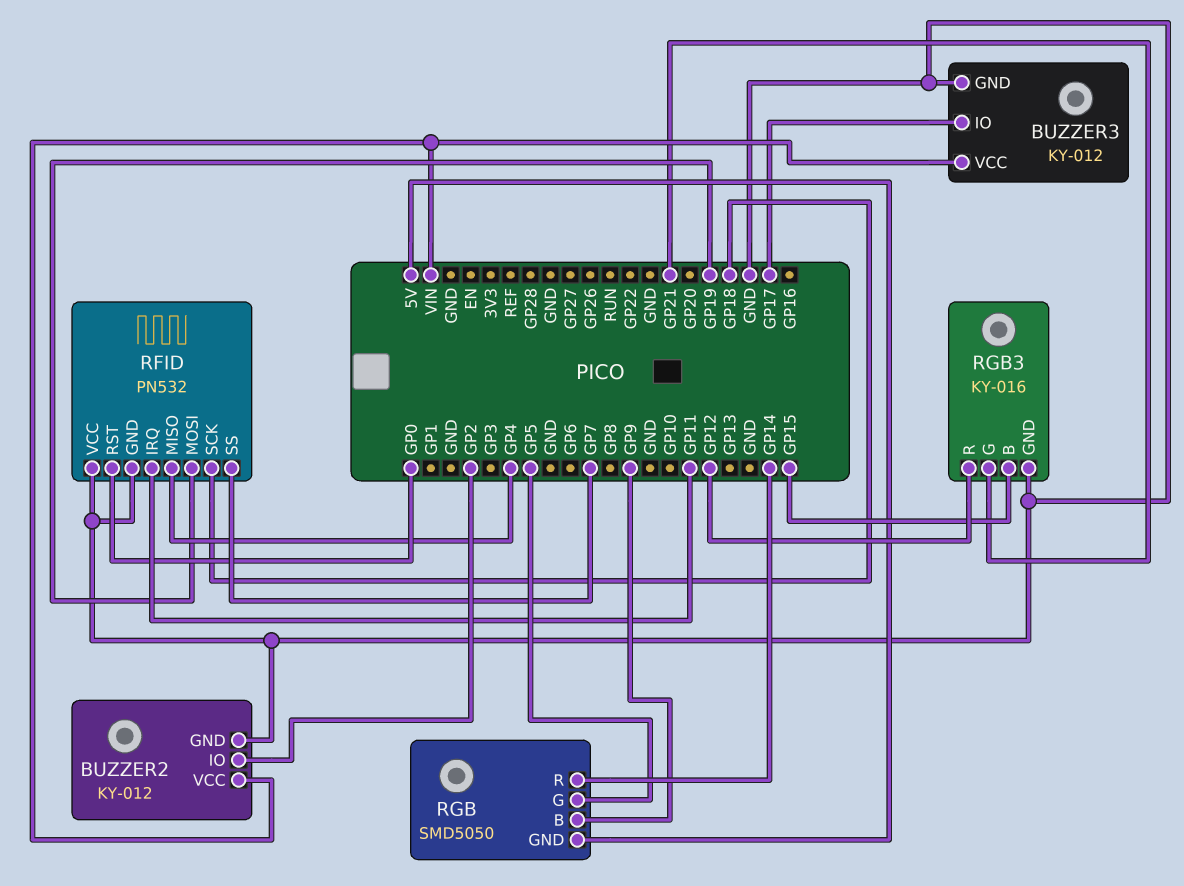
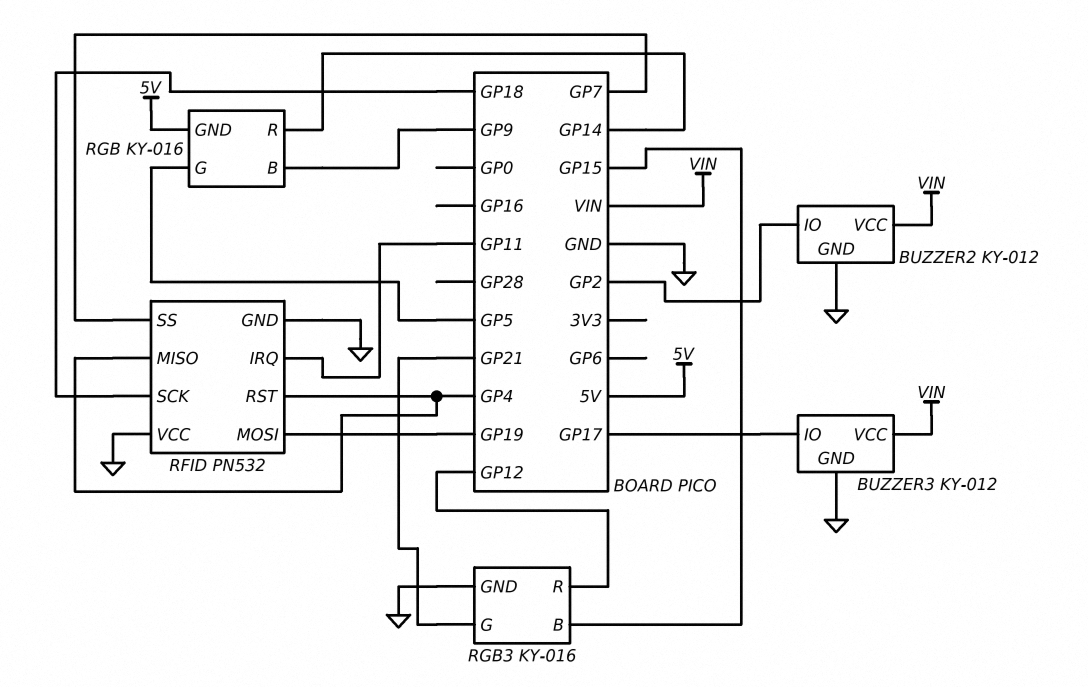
RFID pin RST: GP0 -> GP4
RGB: SMD5050 -> KY-016

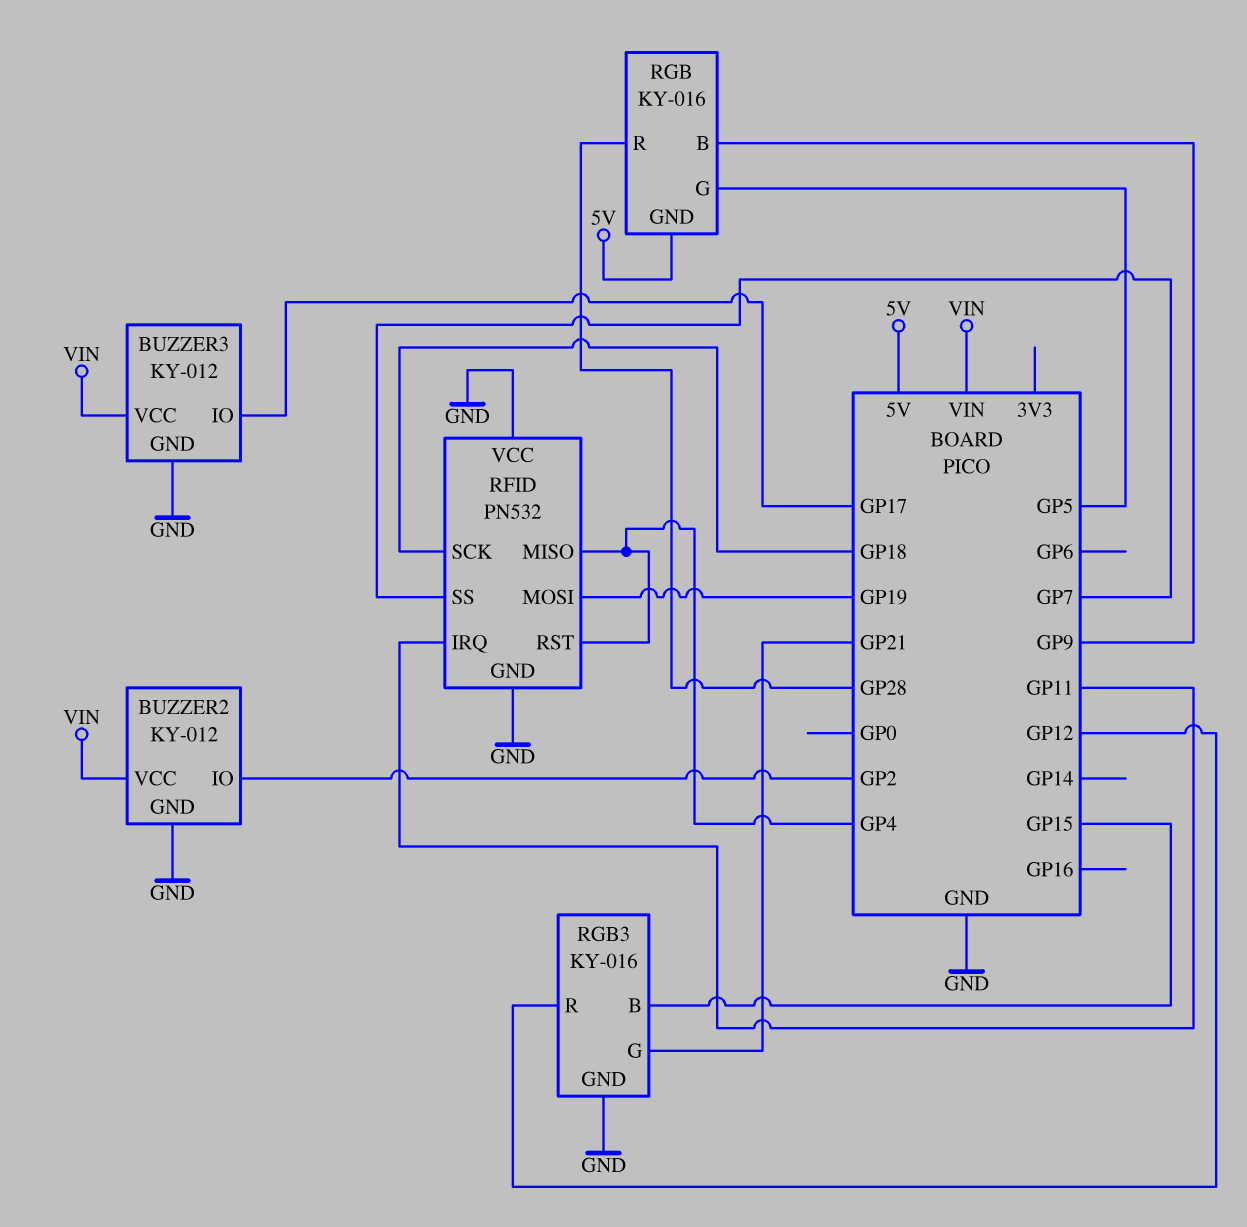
RGB pin R: GP14 -> GP28

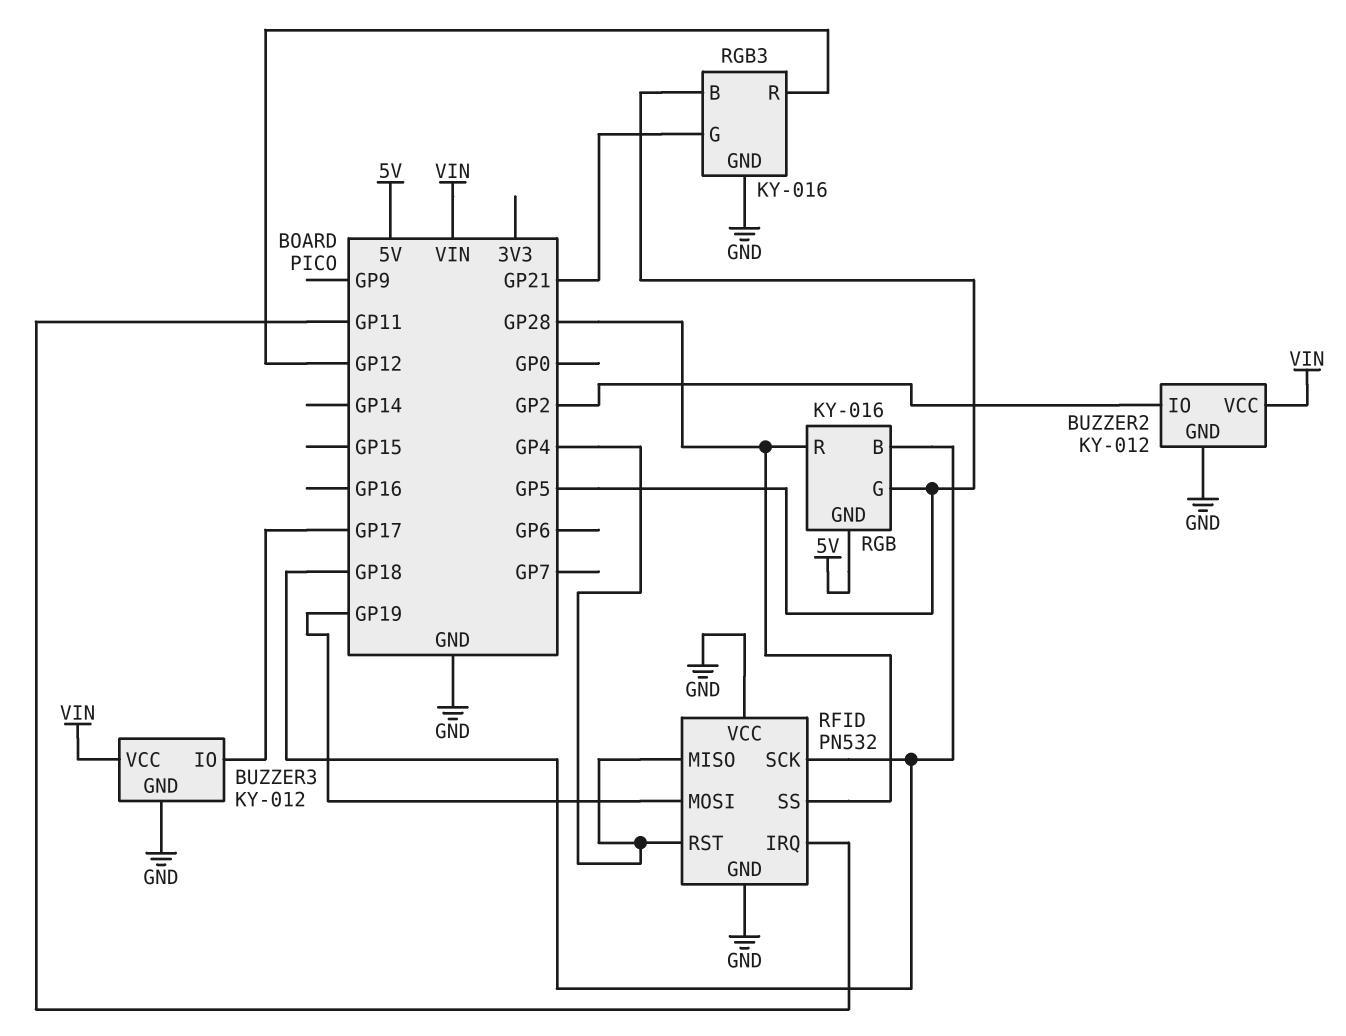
RFID pin SS: GP7 -> GP28
RGB pin B: GP9 -> GP18
RGB3 pin B: GP15 -> GP5

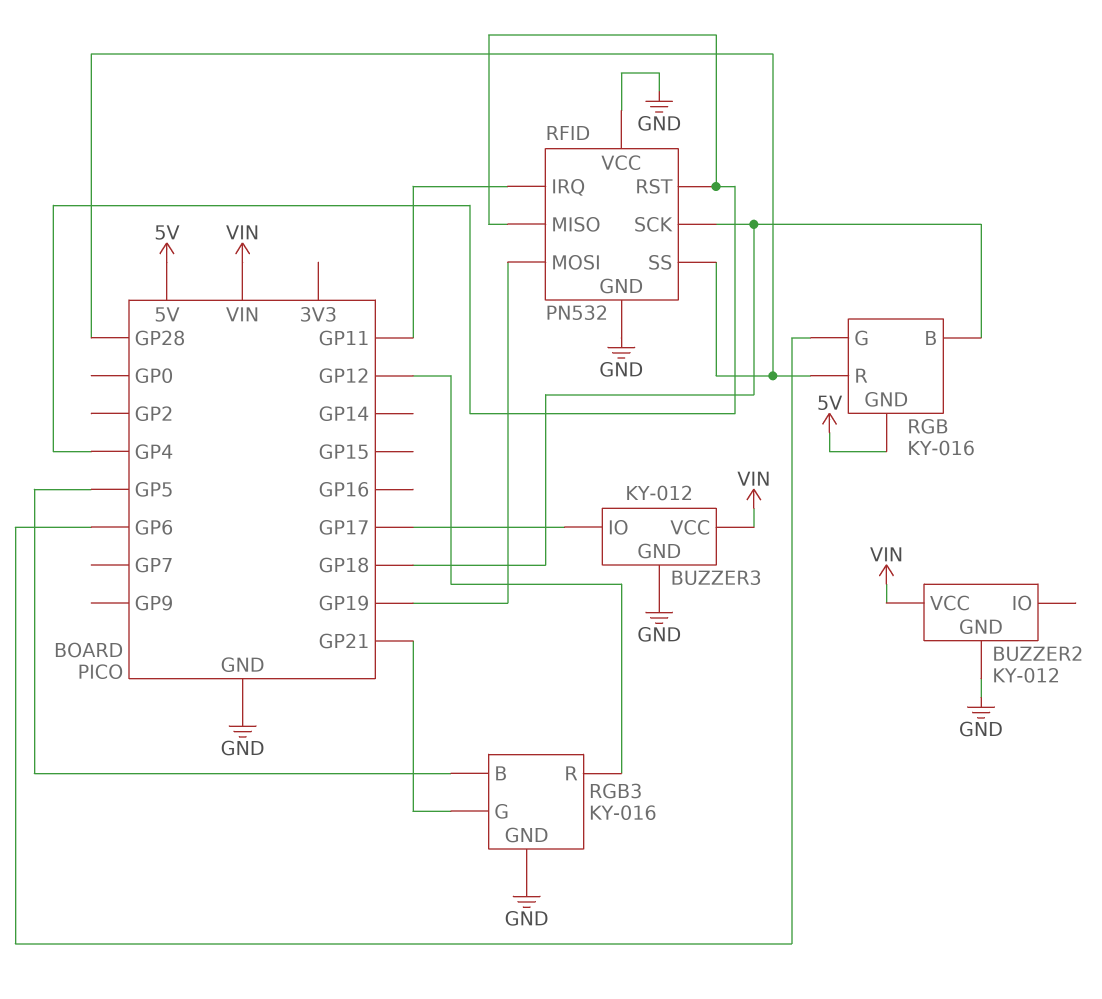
BUZZER2 pin IO: GP2 -> none
RGB pin G: GP5 -> GP6

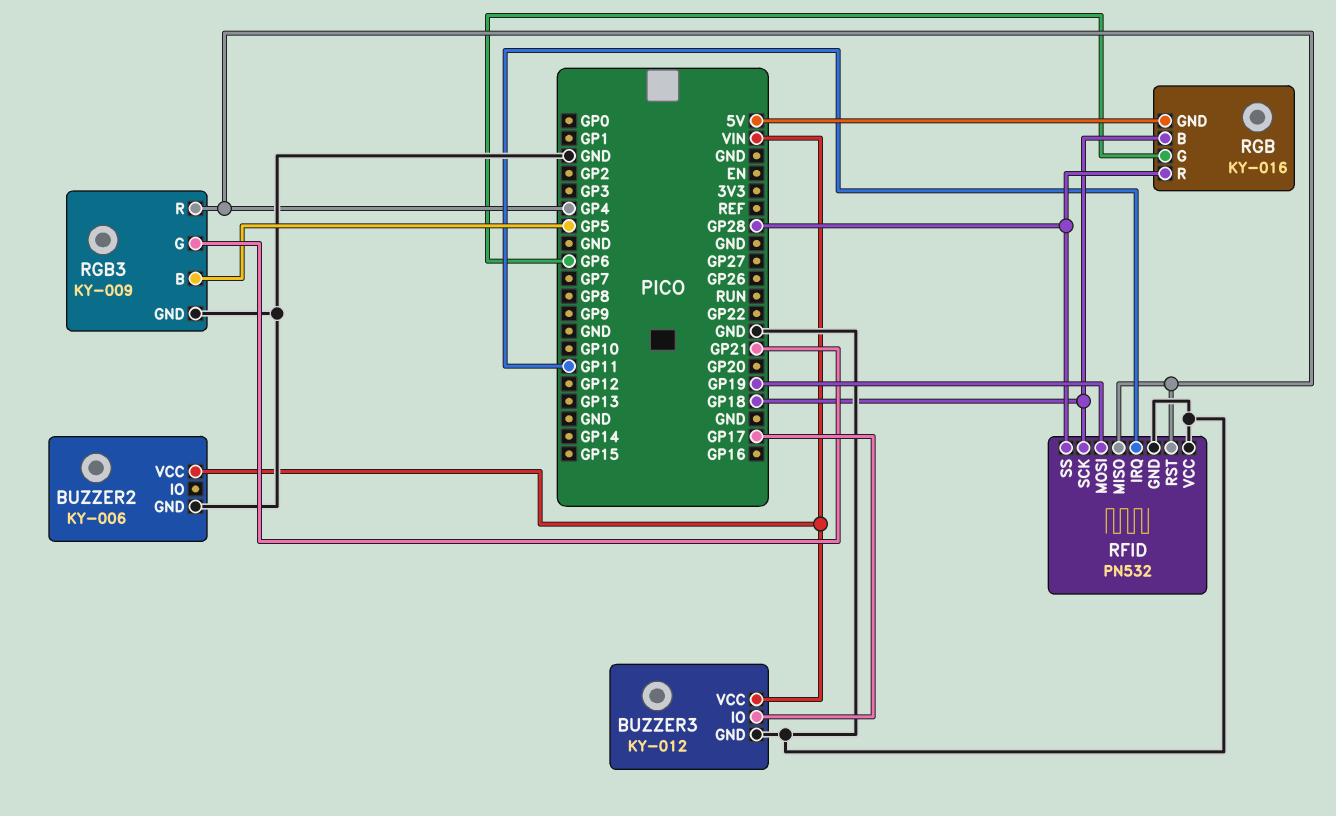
BUZZER2: KY-012 -> KY-006
RGB3: KY-016 -> KY-009
RGB3 pin R: GP12 -> GP4

